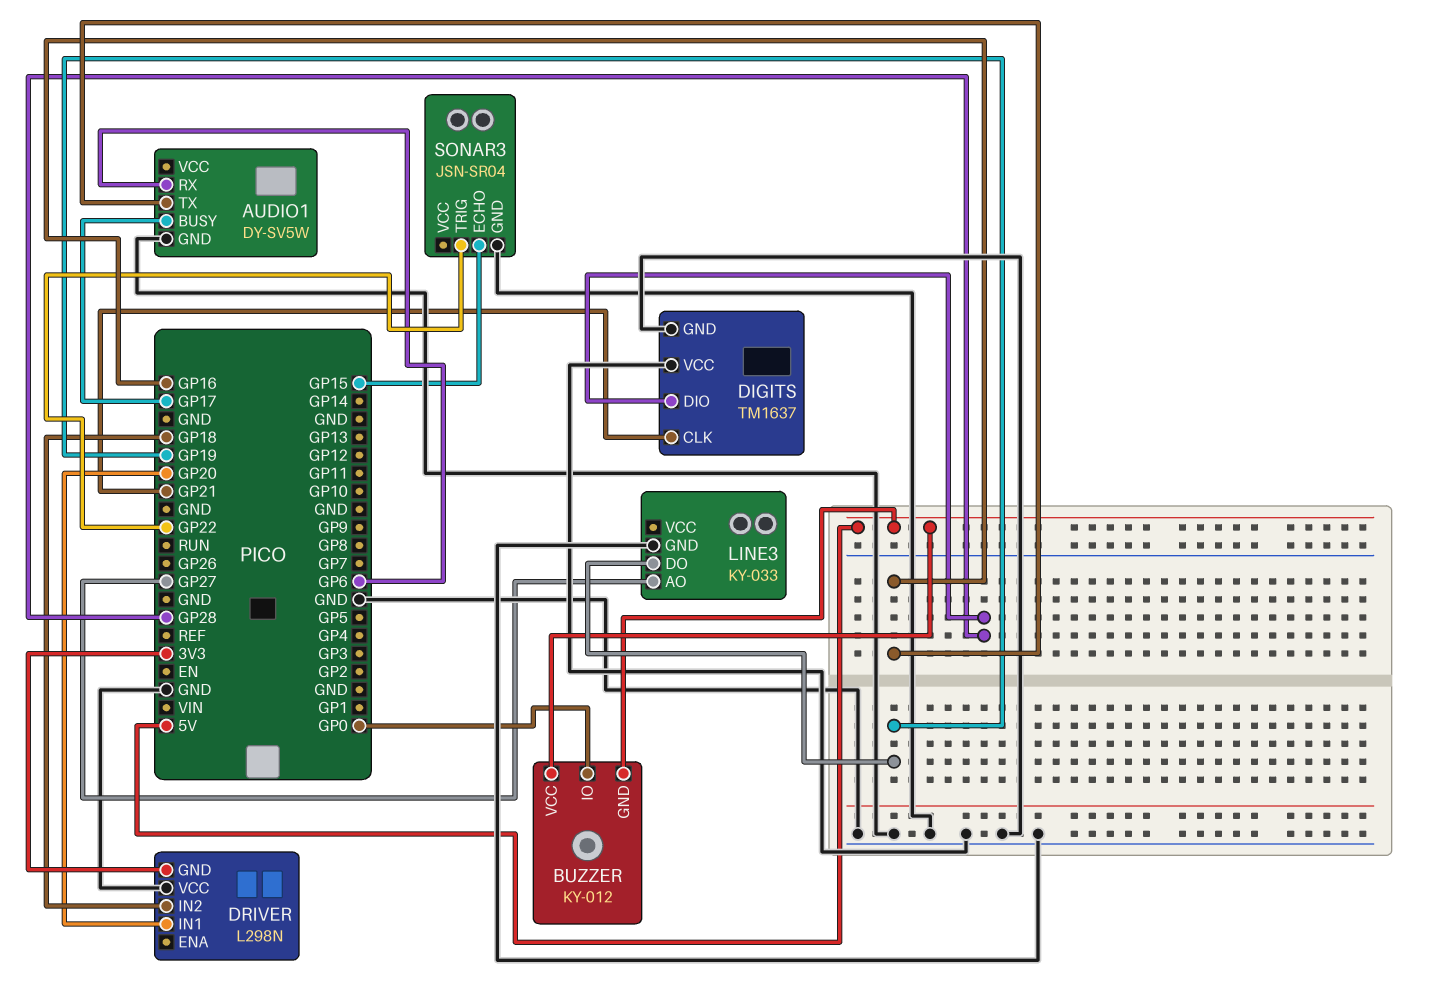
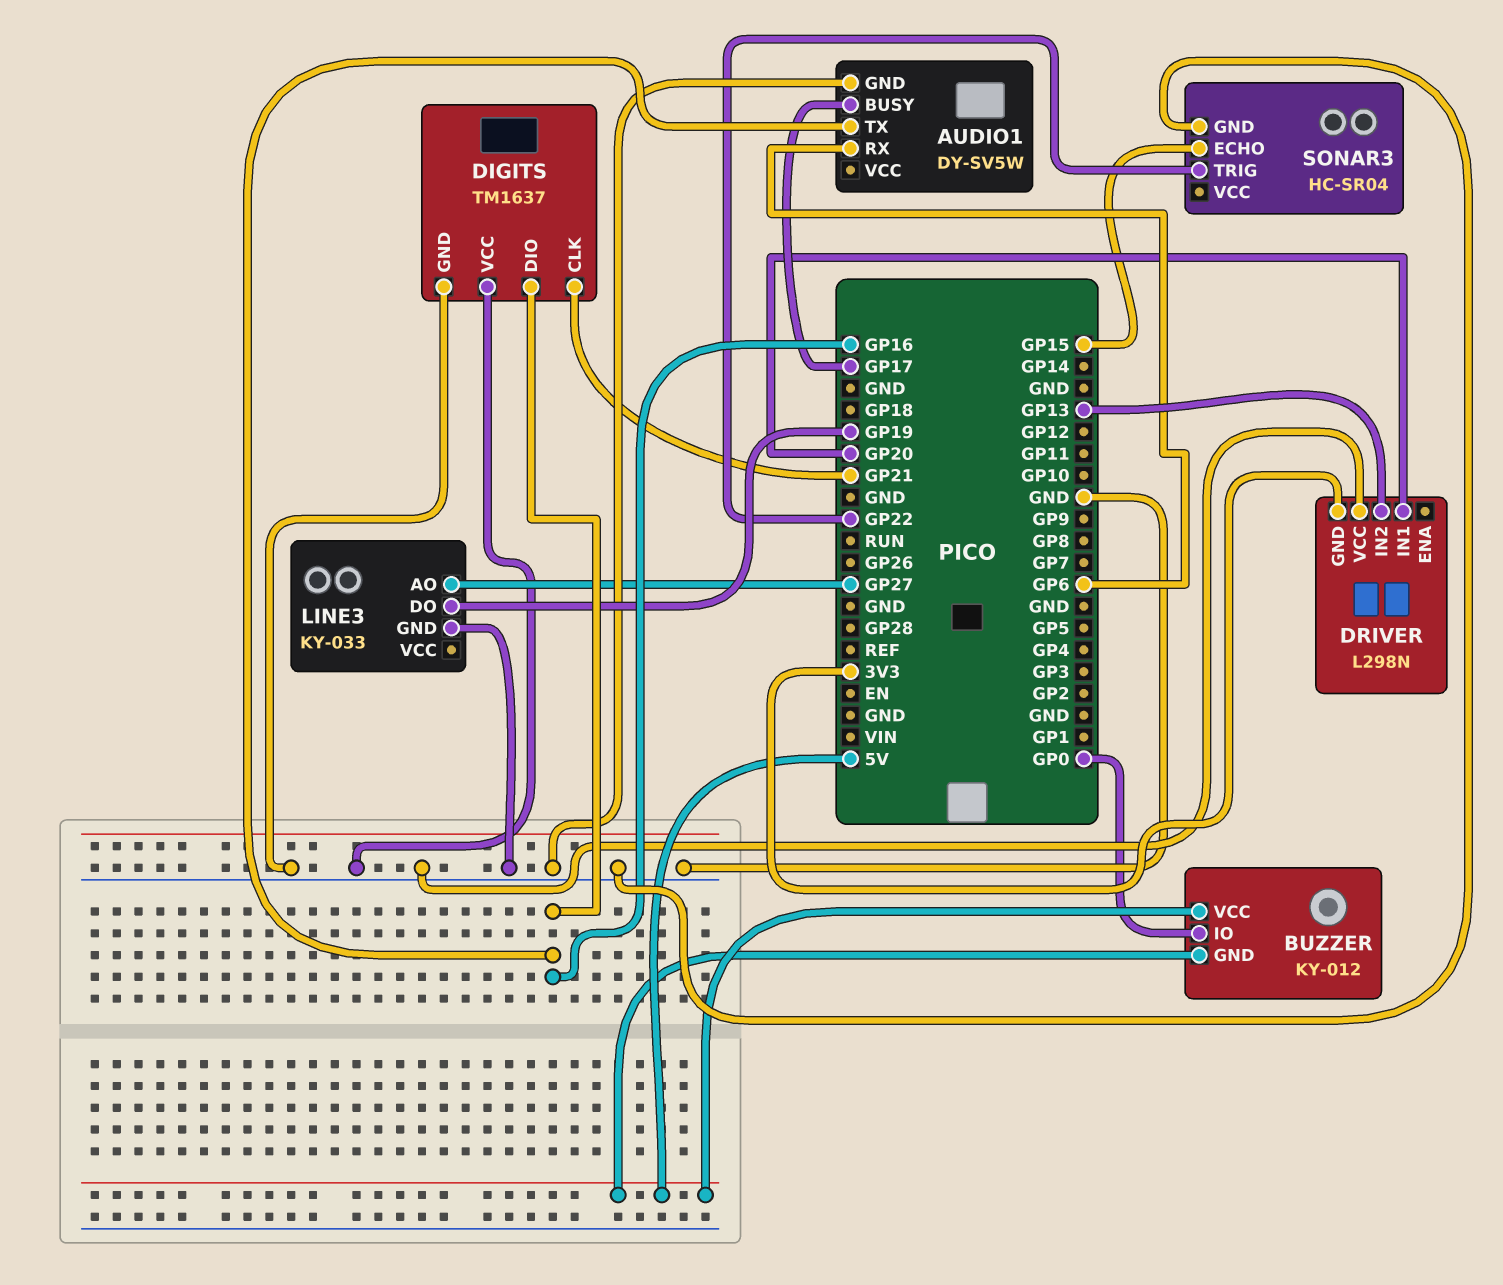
DIGITS pin DIO: GP28 -> GP16
DRIVER pin IN2: GP18 -> GP13
SONAR3: JSN-SR04 -> HC-SR04

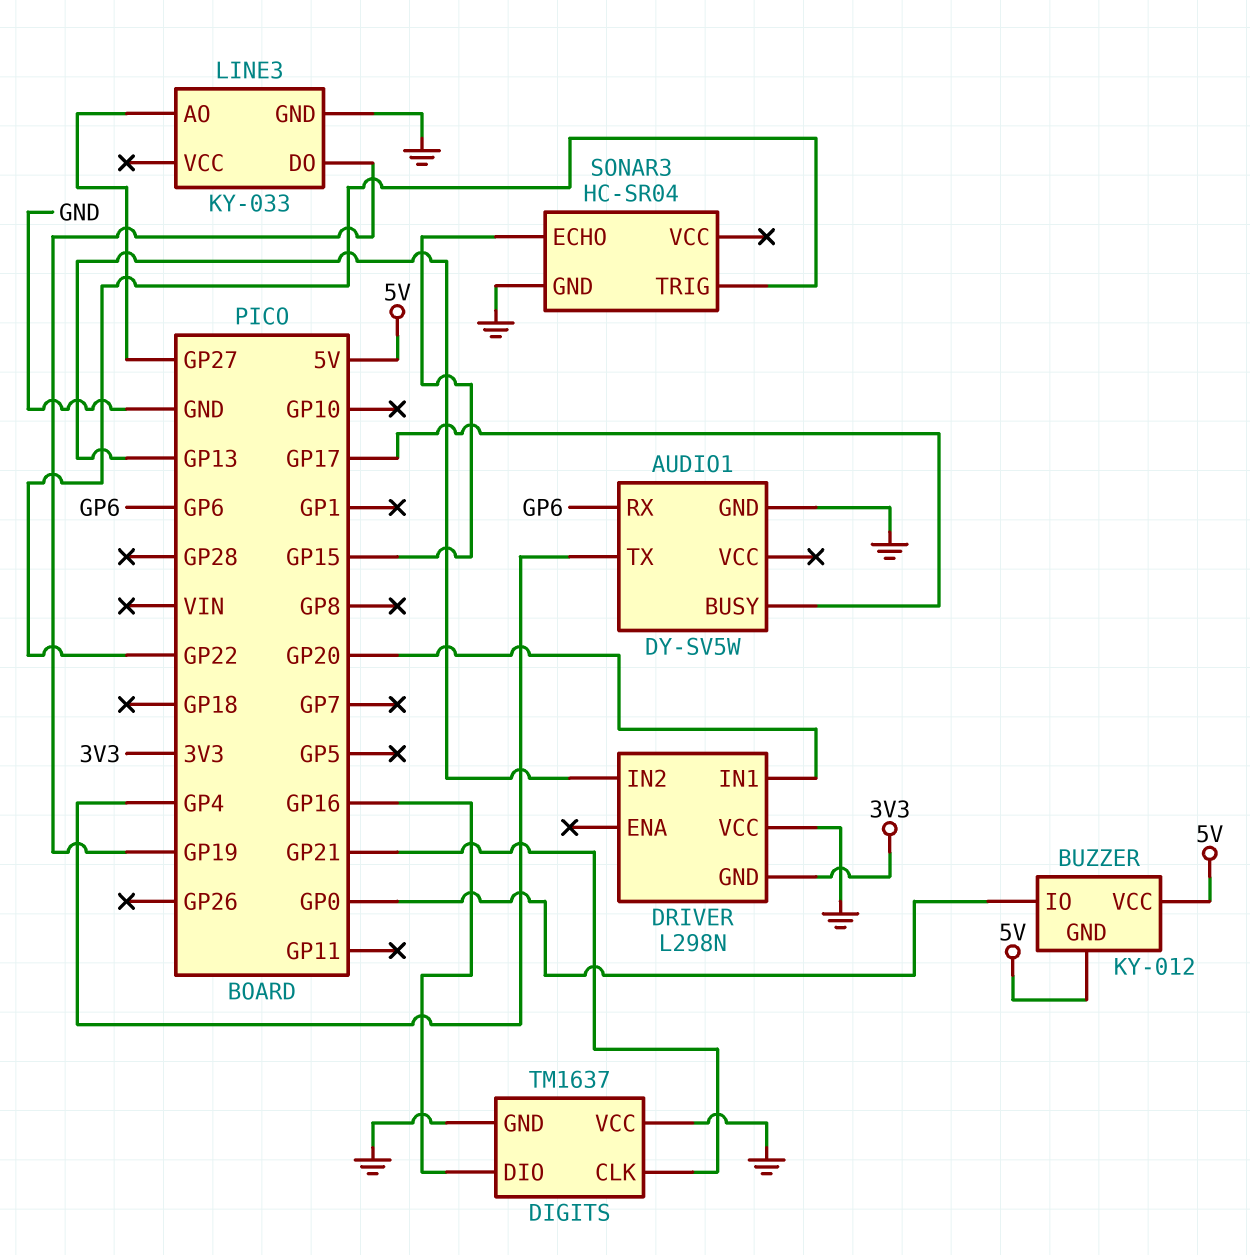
AUDIO1 pin TX: GP16 -> GP4

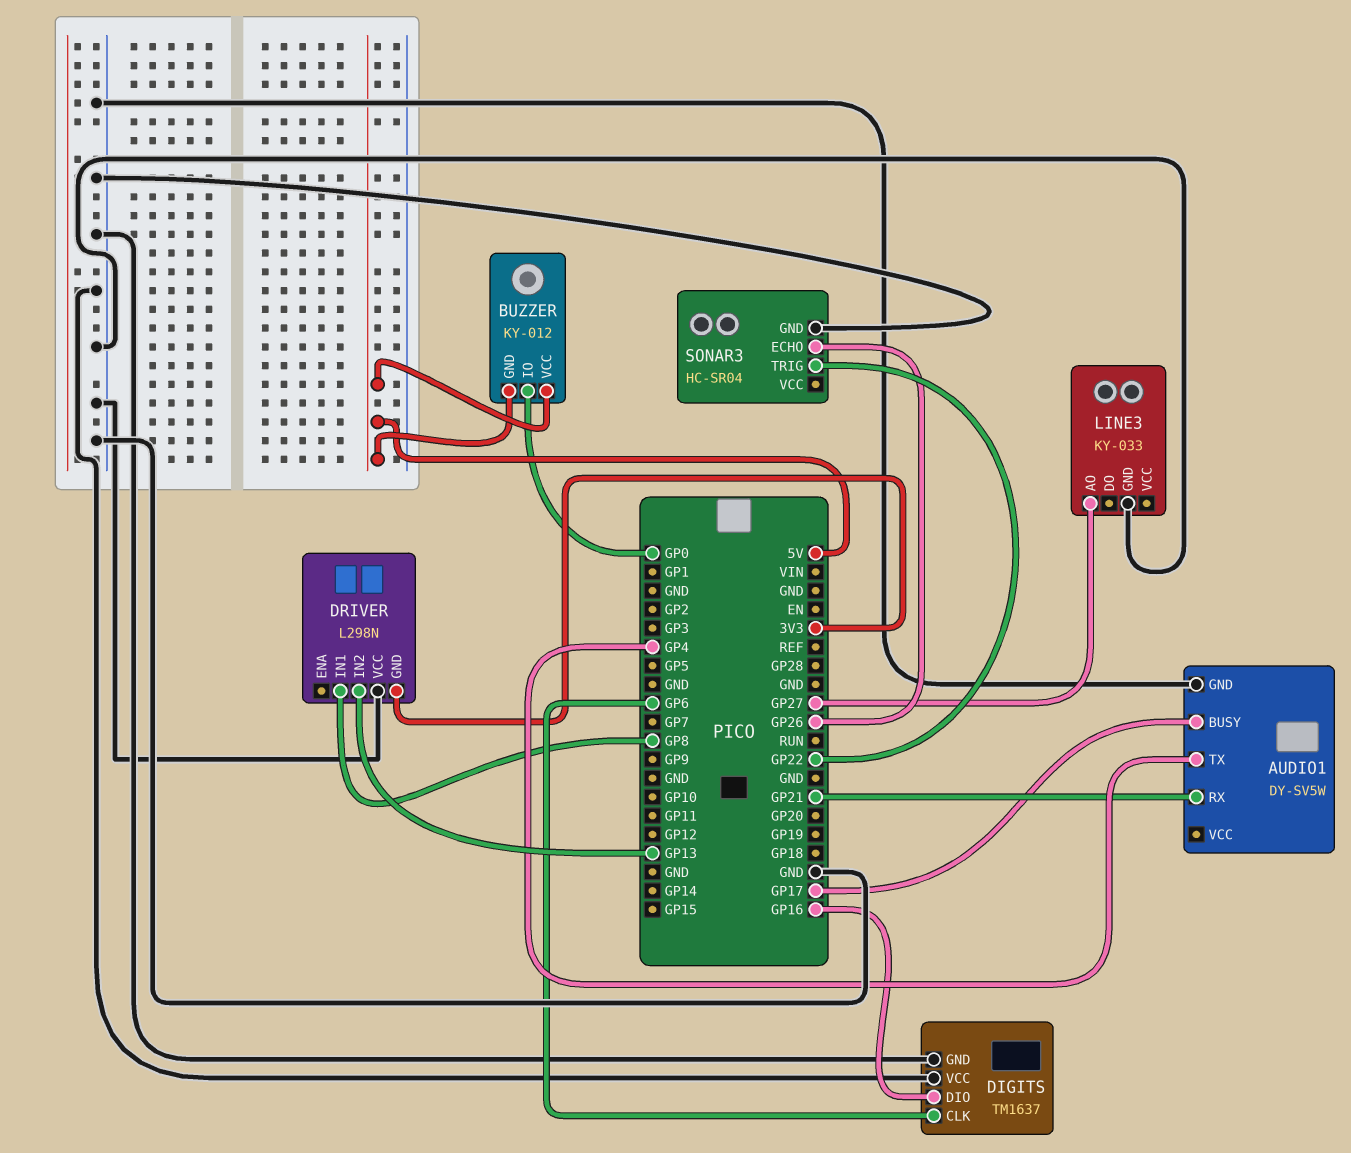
AUDIO1 pin RX: GP6 -> GP21
DIGITS pin CLK: GP21 -> GP6
DRIVER pin IN1: GP20 -> GP8
LINE3 pin DO: GP19 -> none
SONAR3 pin ECHO: GP15 -> GP26

